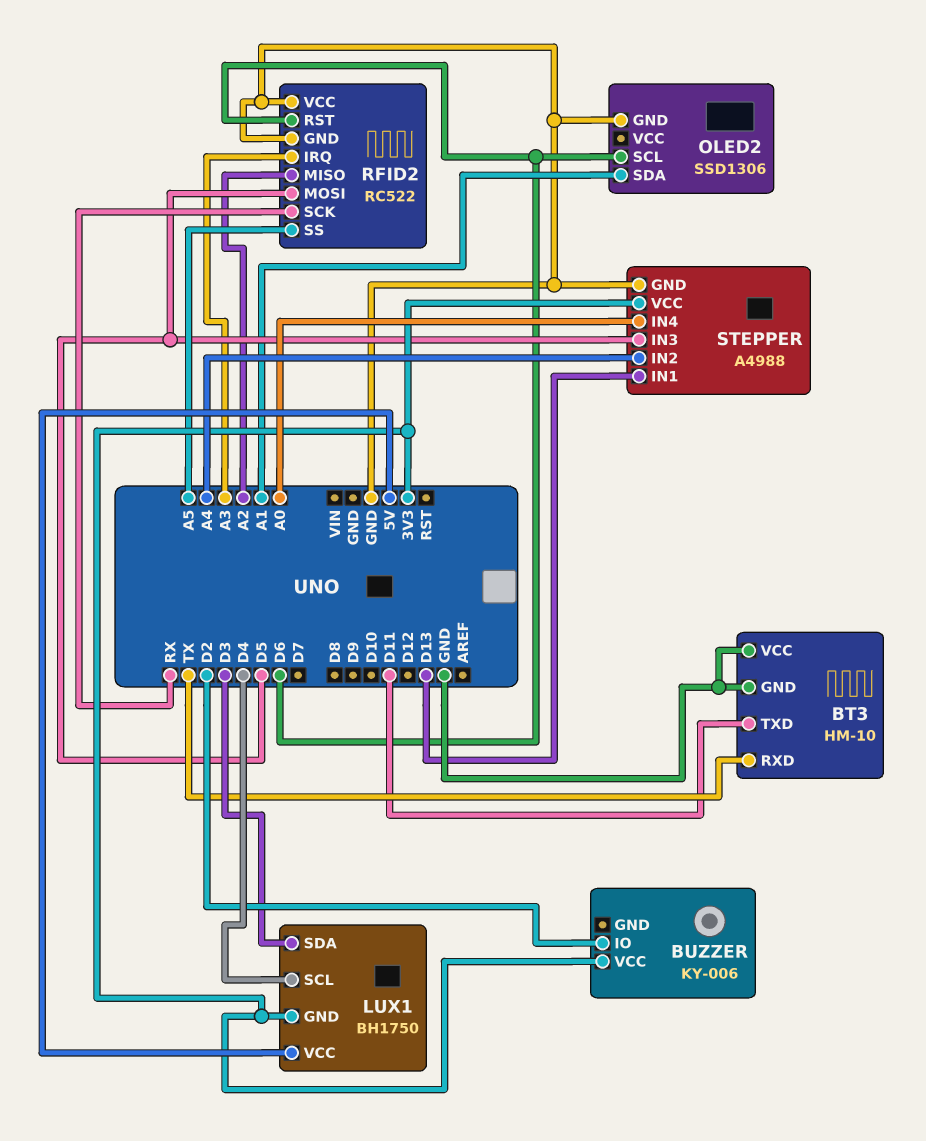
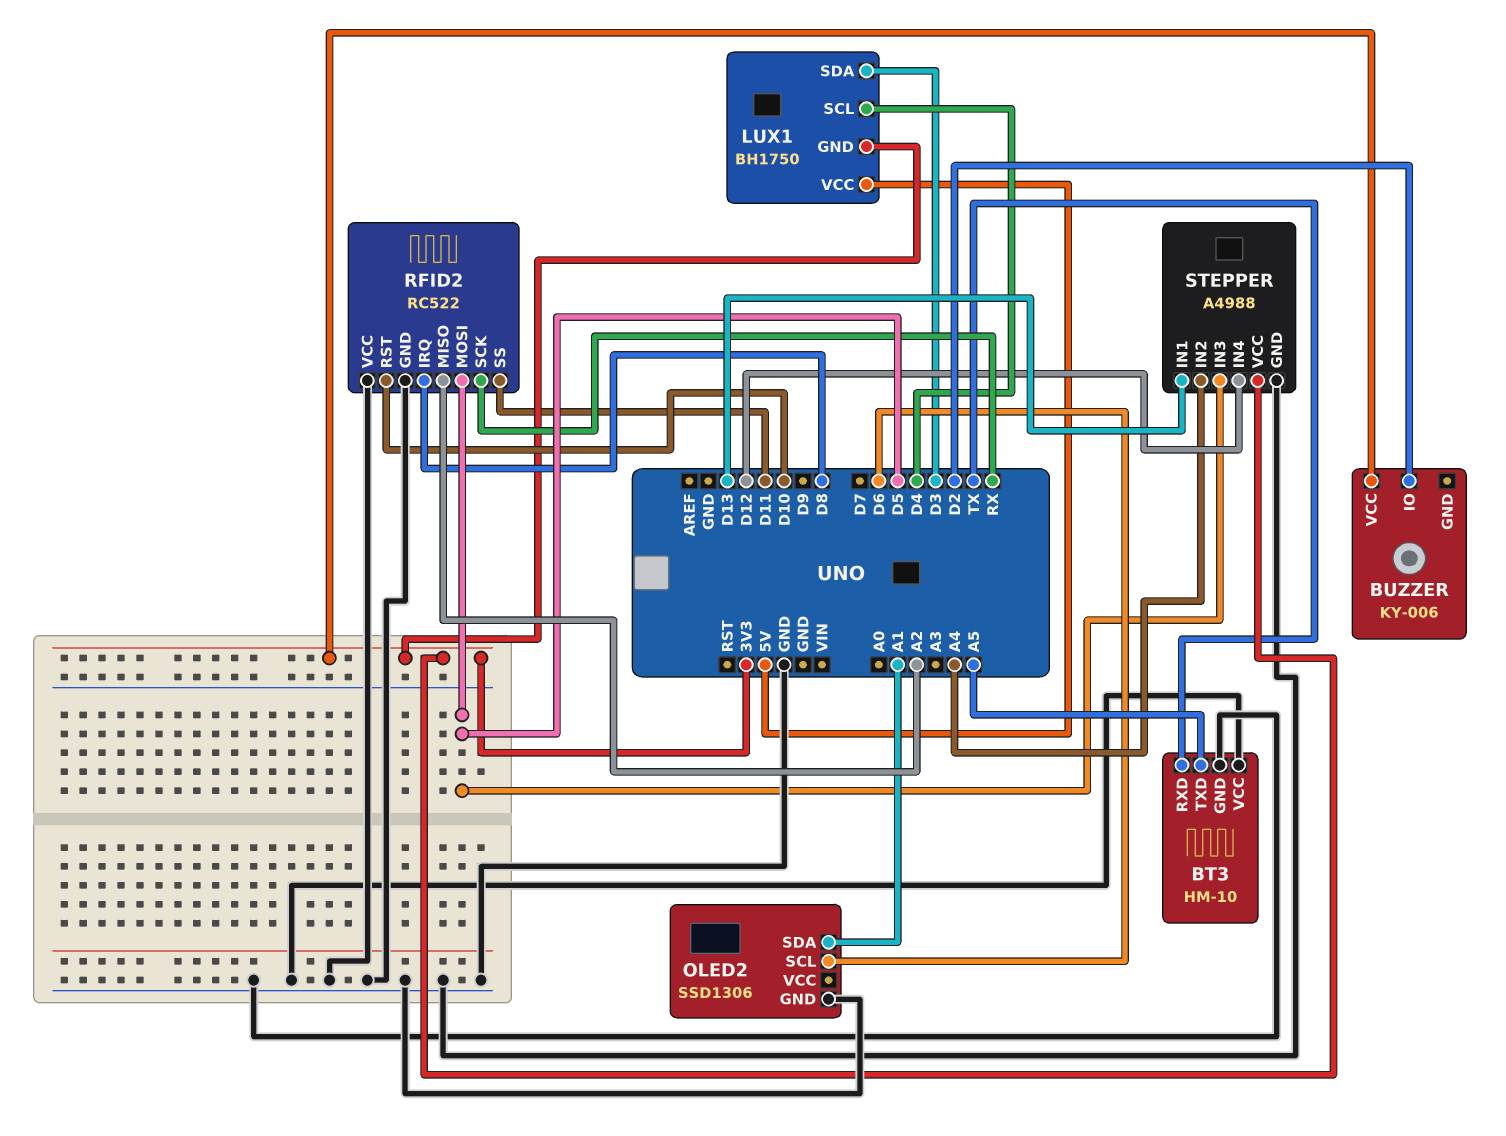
BT3 pin TXD: D11 -> A5
RFID2 pin IRQ: A3 -> D8
RFID2 pin RST: D6 -> D10
RFID2 pin SS: A5 -> D11
STEPPER pin IN4: A0 -> D12

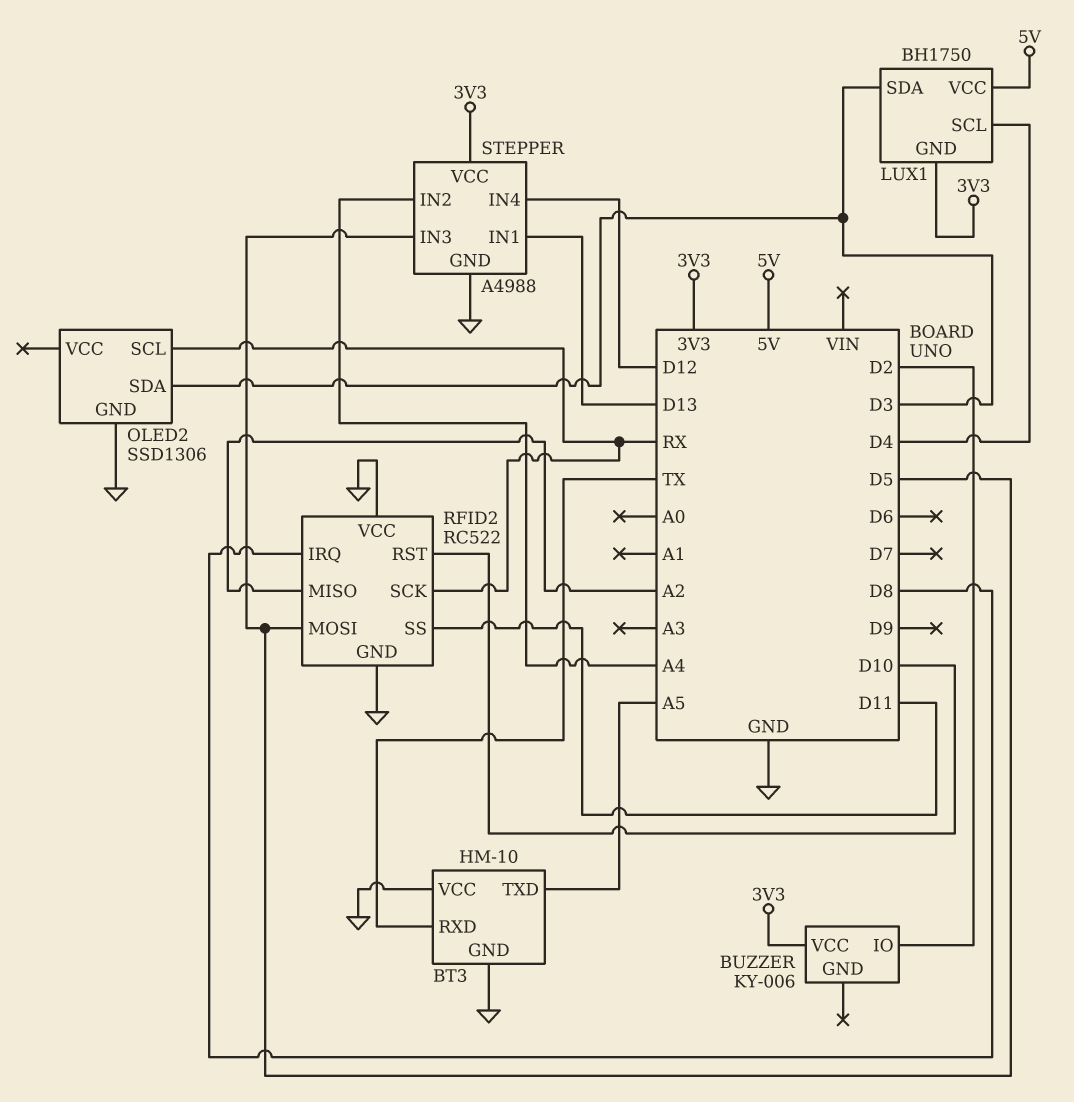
OLED2 pin SCL: D6 -> RX
OLED2 pin SDA: A1 -> D3

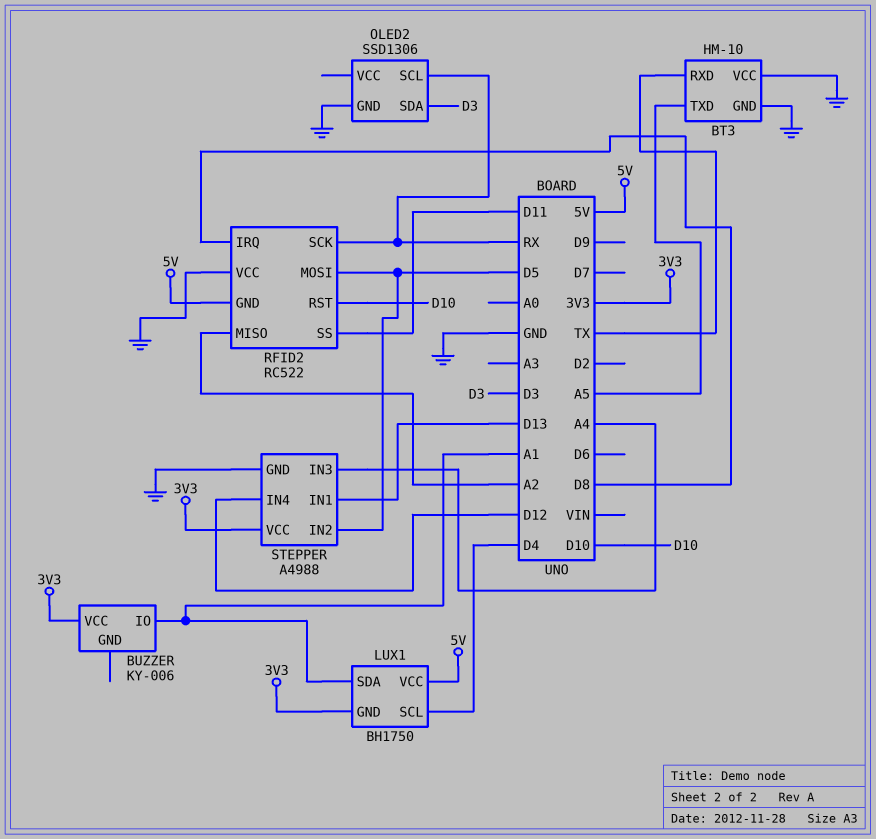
BUZZER pin IO: D2 -> A1
LUX1 pin SDA: D3 -> A1
RFID2 pin GND: GND -> 5V
STEPPER pin IN2: A4 -> D5
STEPPER pin IN3: D5 -> A4

